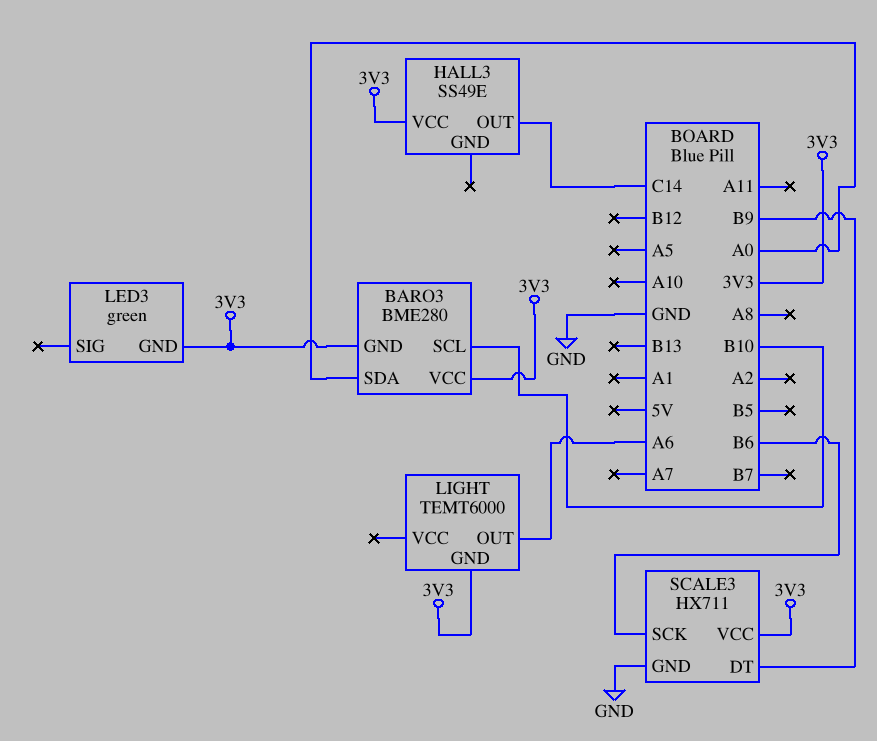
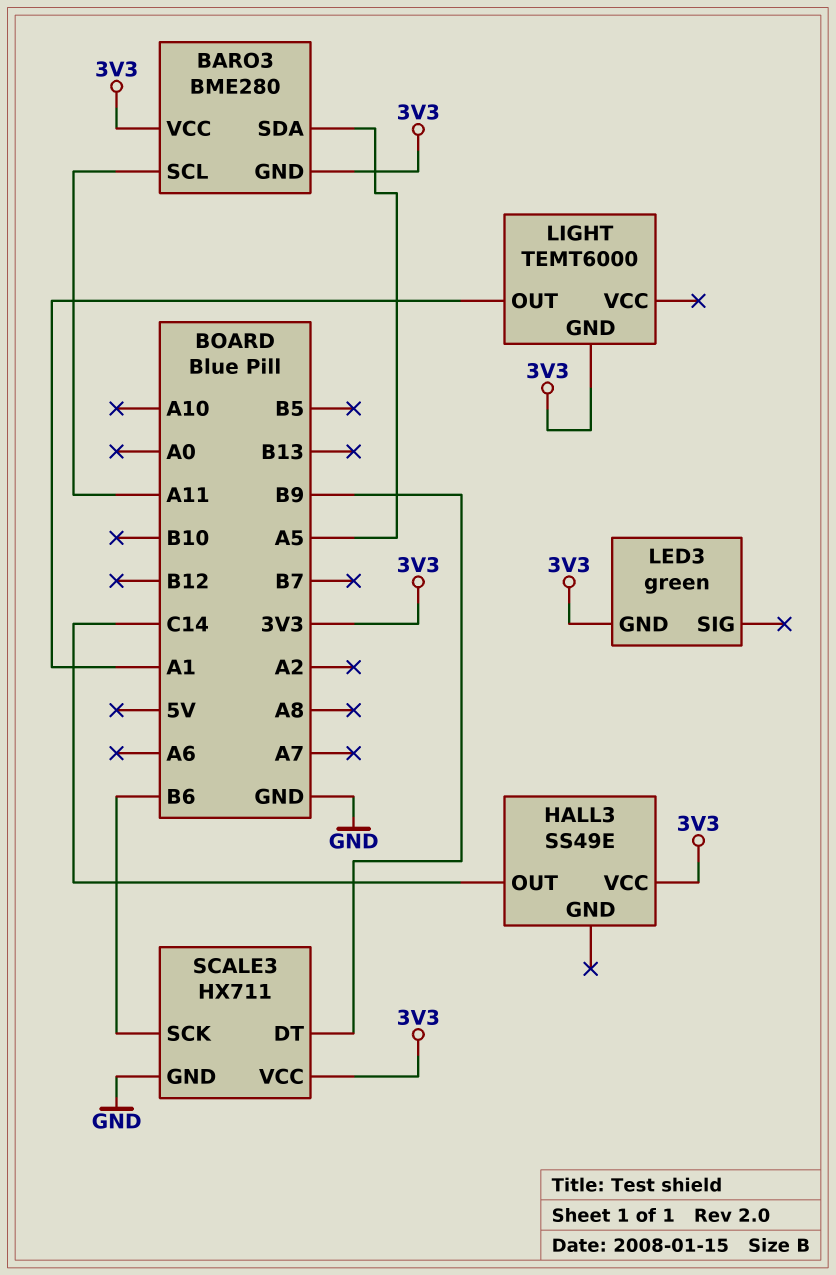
BARO3 pin SCL: B10 -> A11
BARO3 pin SDA: A0 -> A5
LIGHT pin OUT: A6 -> A1

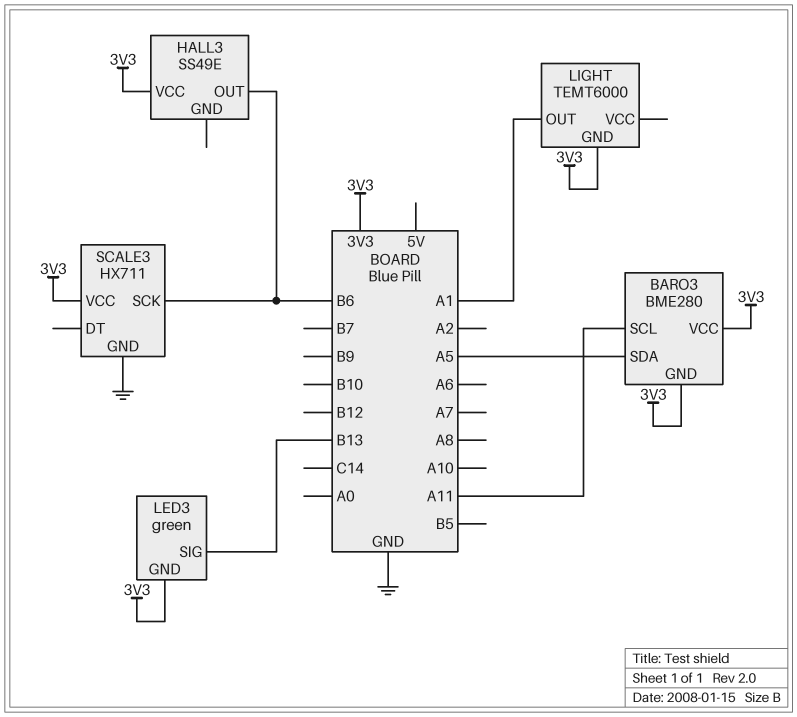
HALL3 pin OUT: C14 -> B6
LED3 pin SIG: none -> B13
SCALE3 pin DT: B9 -> none

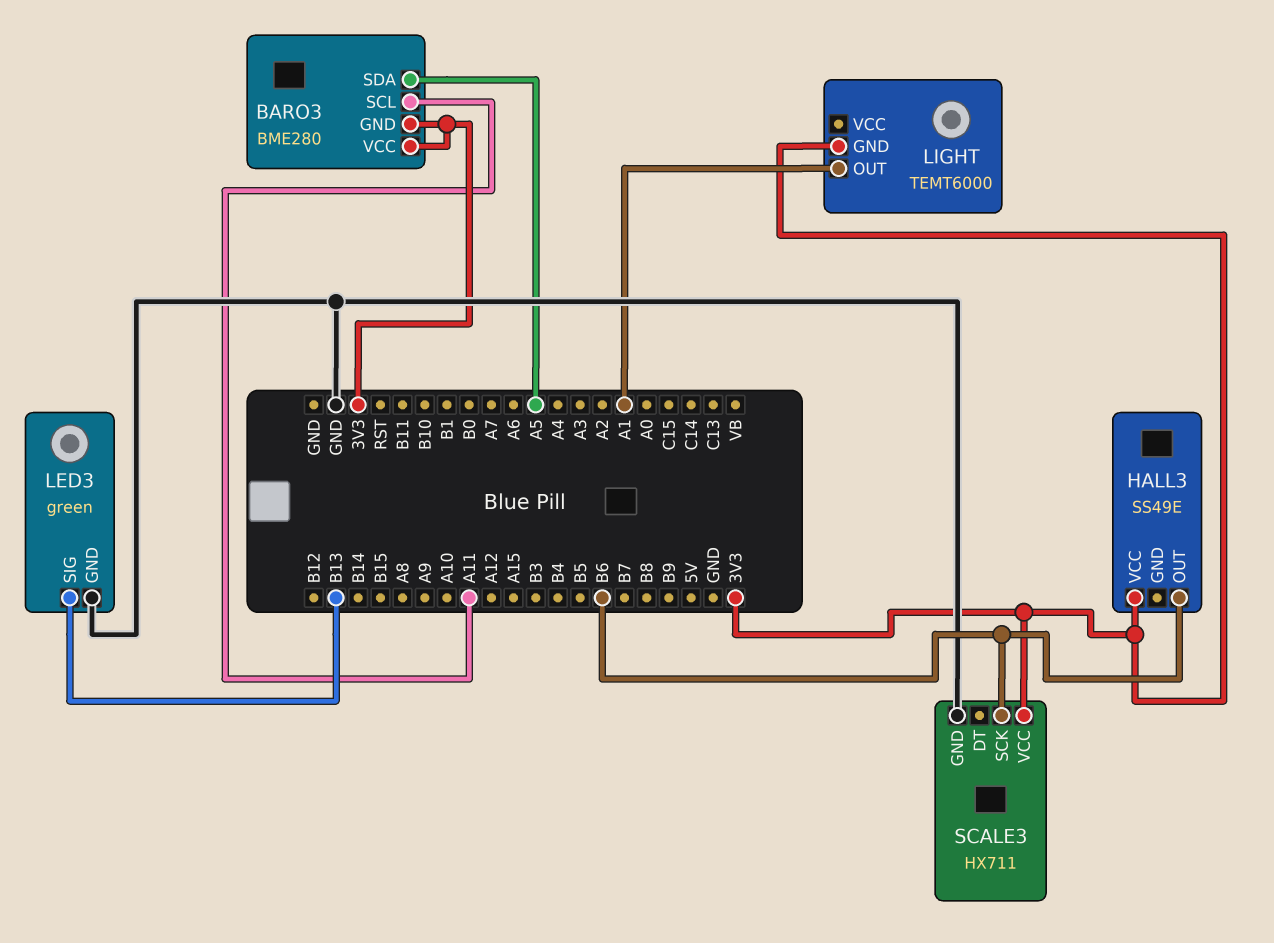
LED3 pin GND: 3V3 -> GND

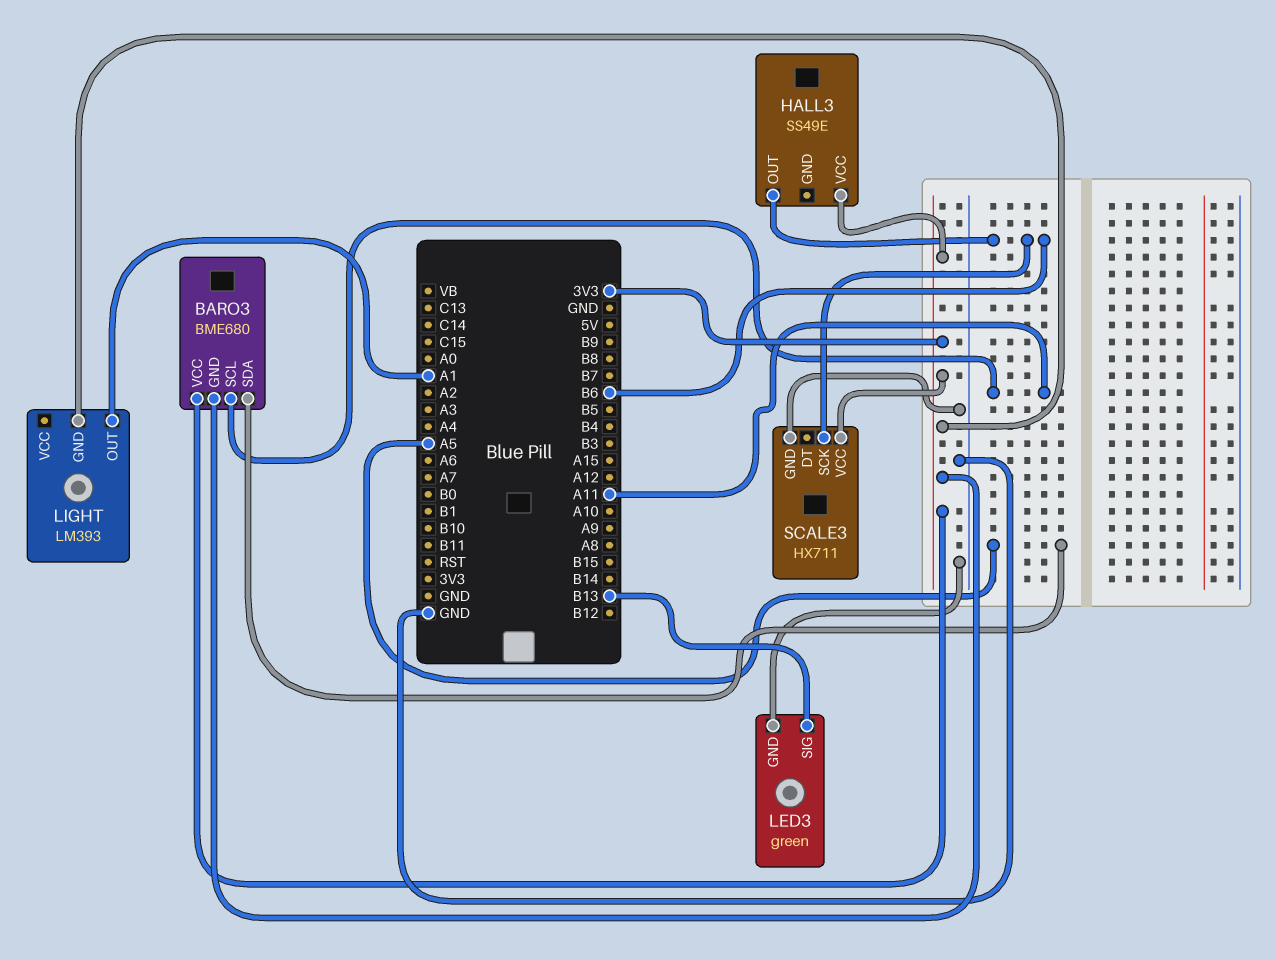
BARO3: BME280 -> BME680
LIGHT: TEMT6000 -> LM393

